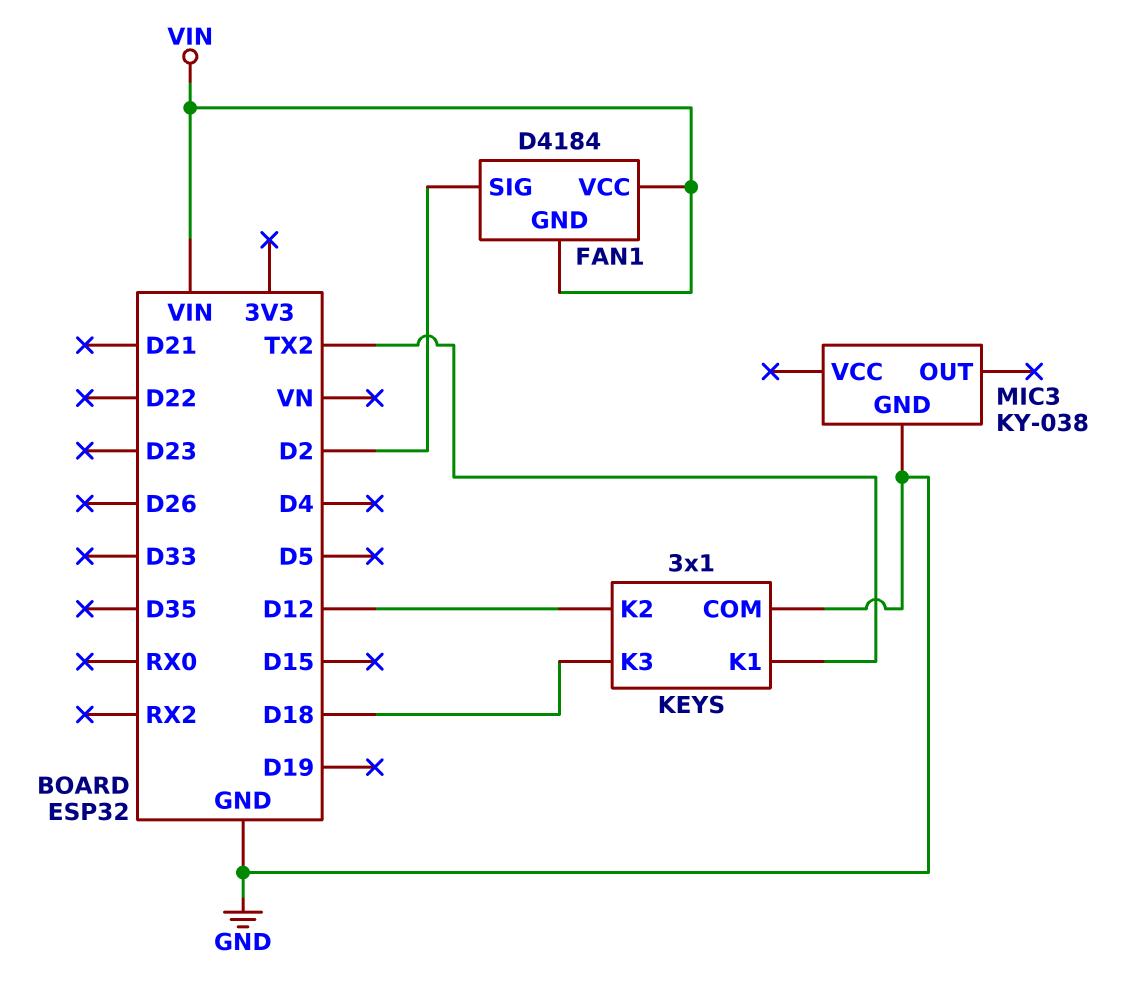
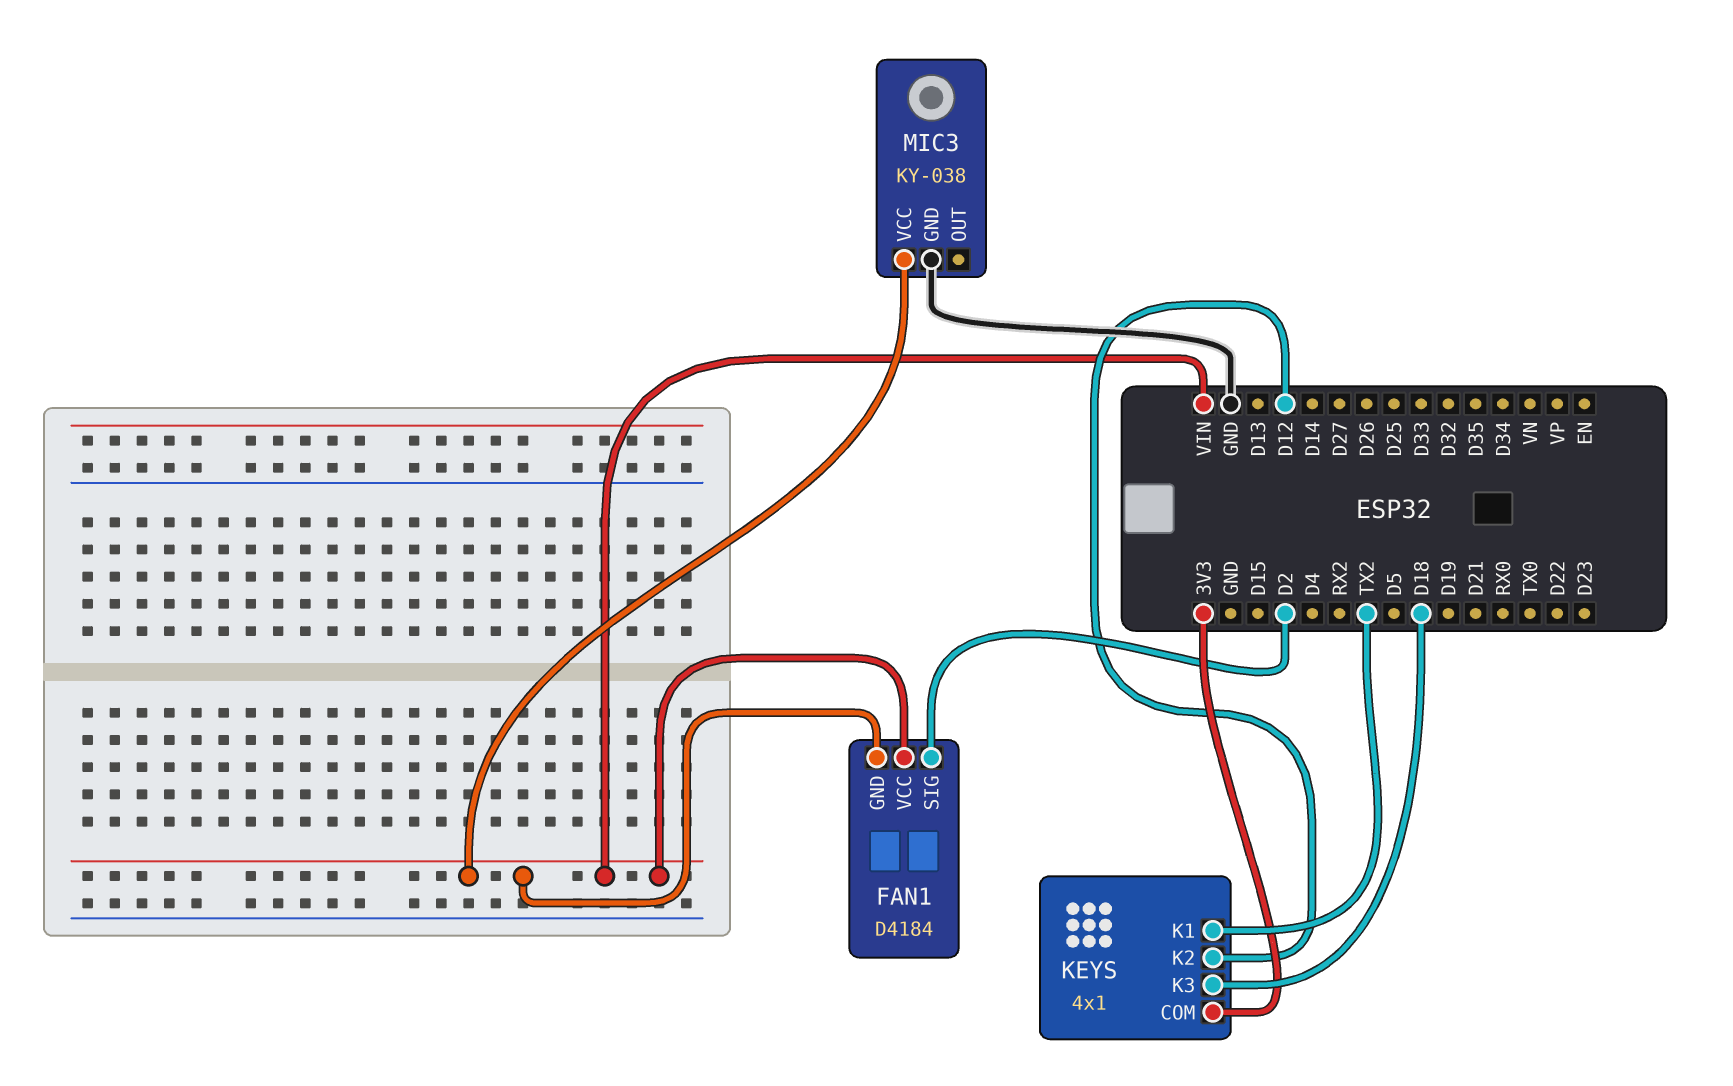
KEYS: 3x1 -> 4x1
KEYS pin COM: GND -> 3V3
MIC3 pin VCC: none -> VIN

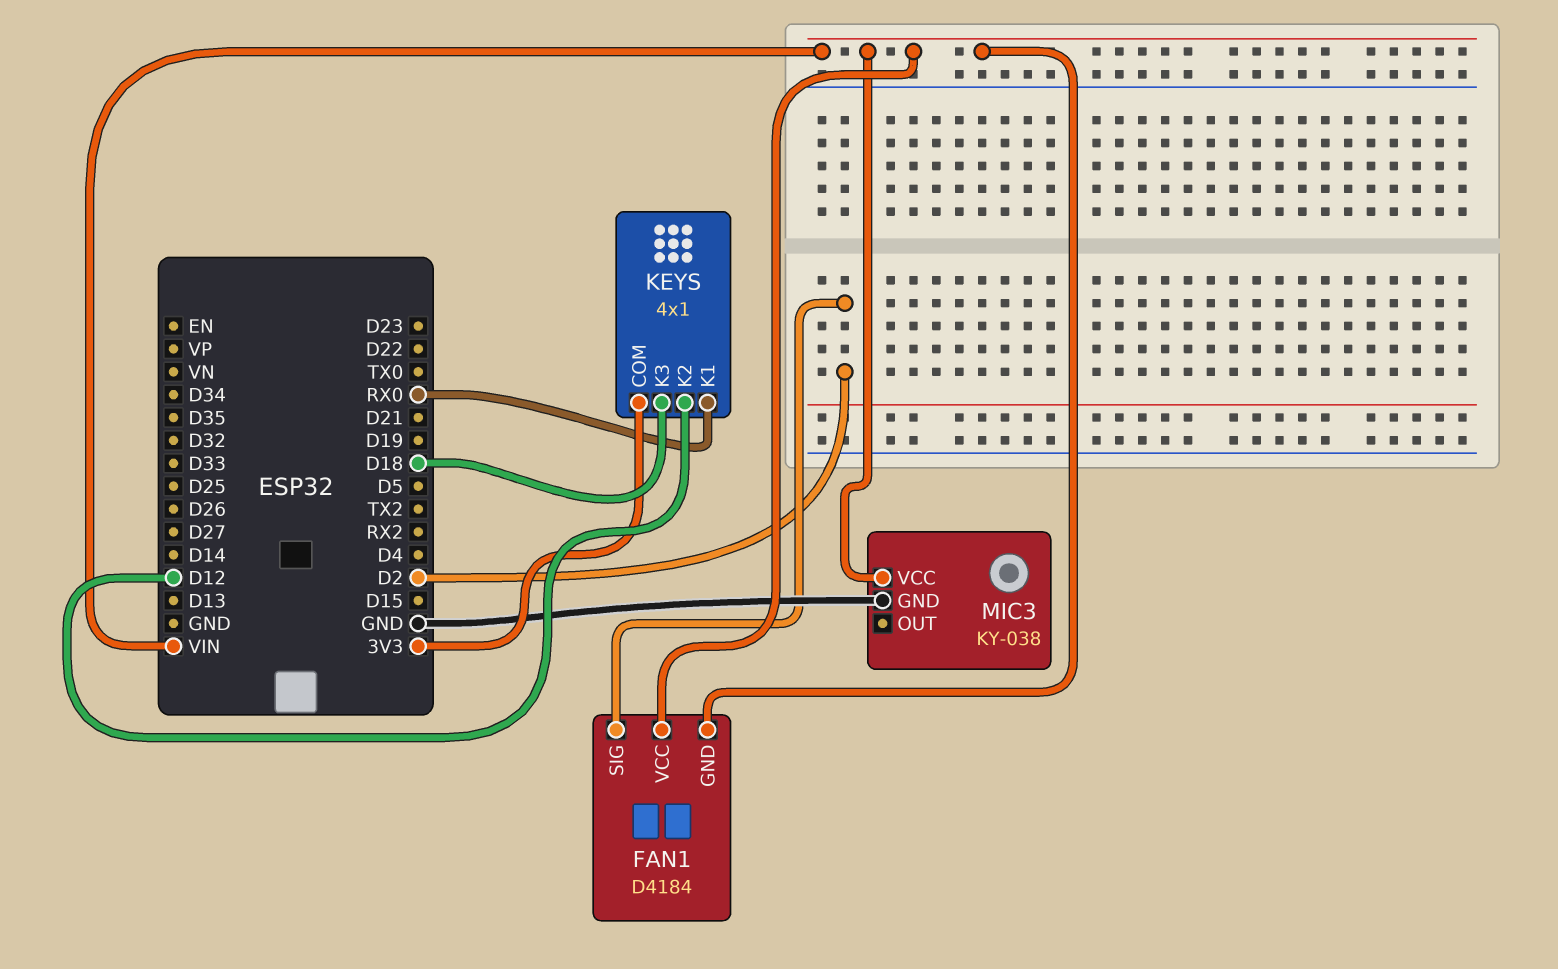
KEYS pin K1: TX2 -> RX0

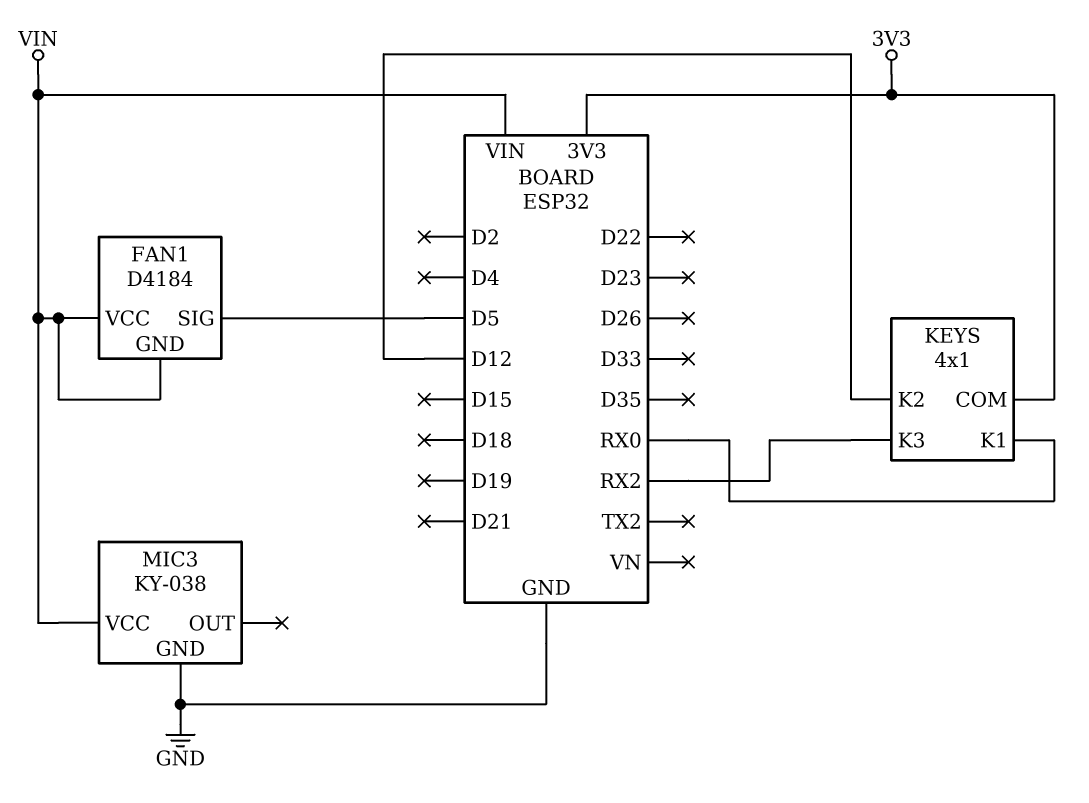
FAN1 pin SIG: D2 -> D5
KEYS pin K3: D18 -> RX2

